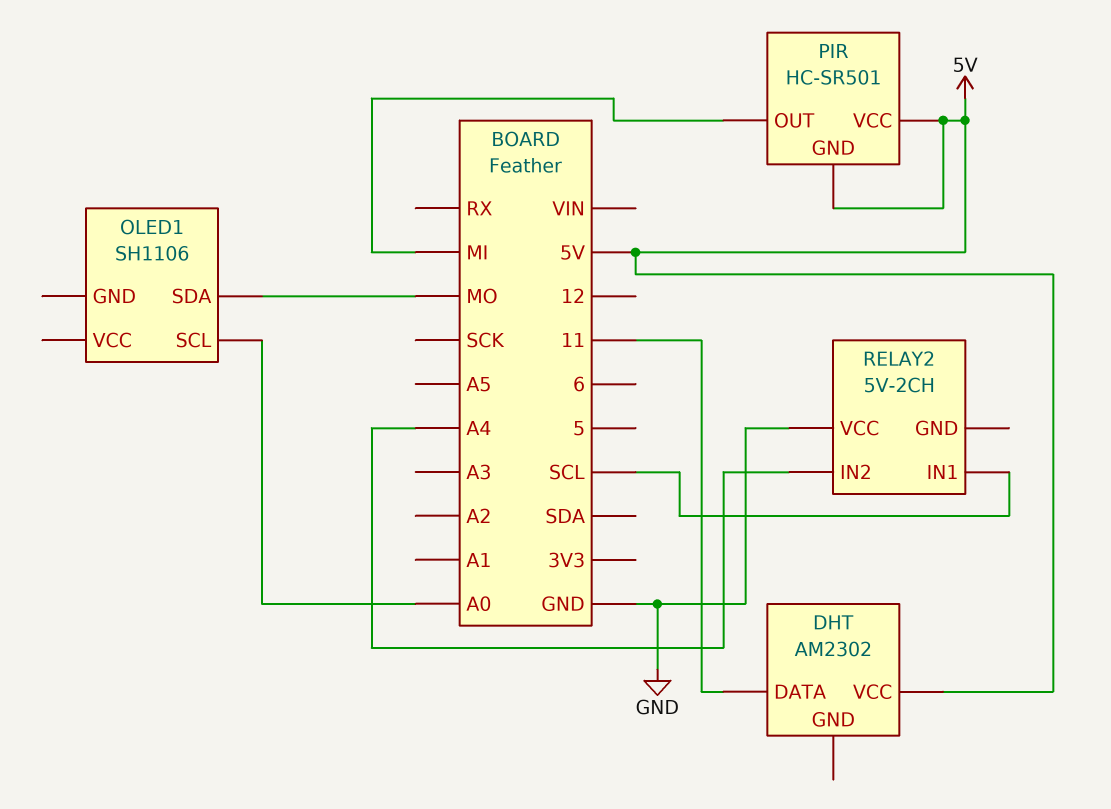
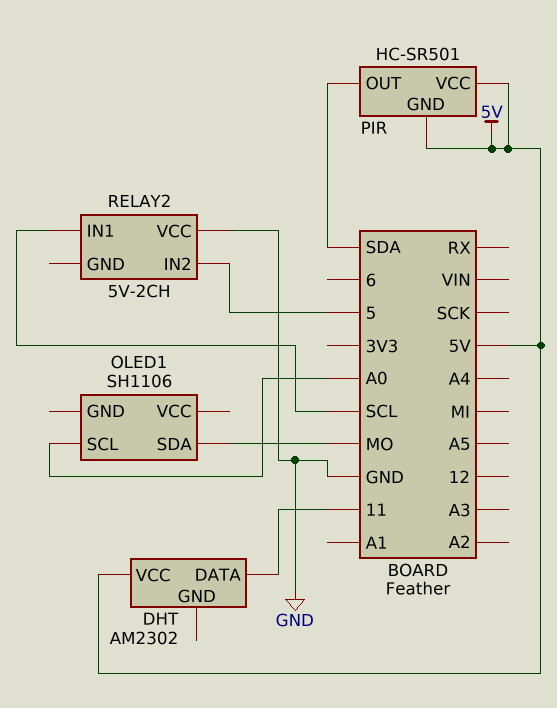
PIR pin OUT: MI -> SDA
RELAY2 pin IN2: A4 -> 5

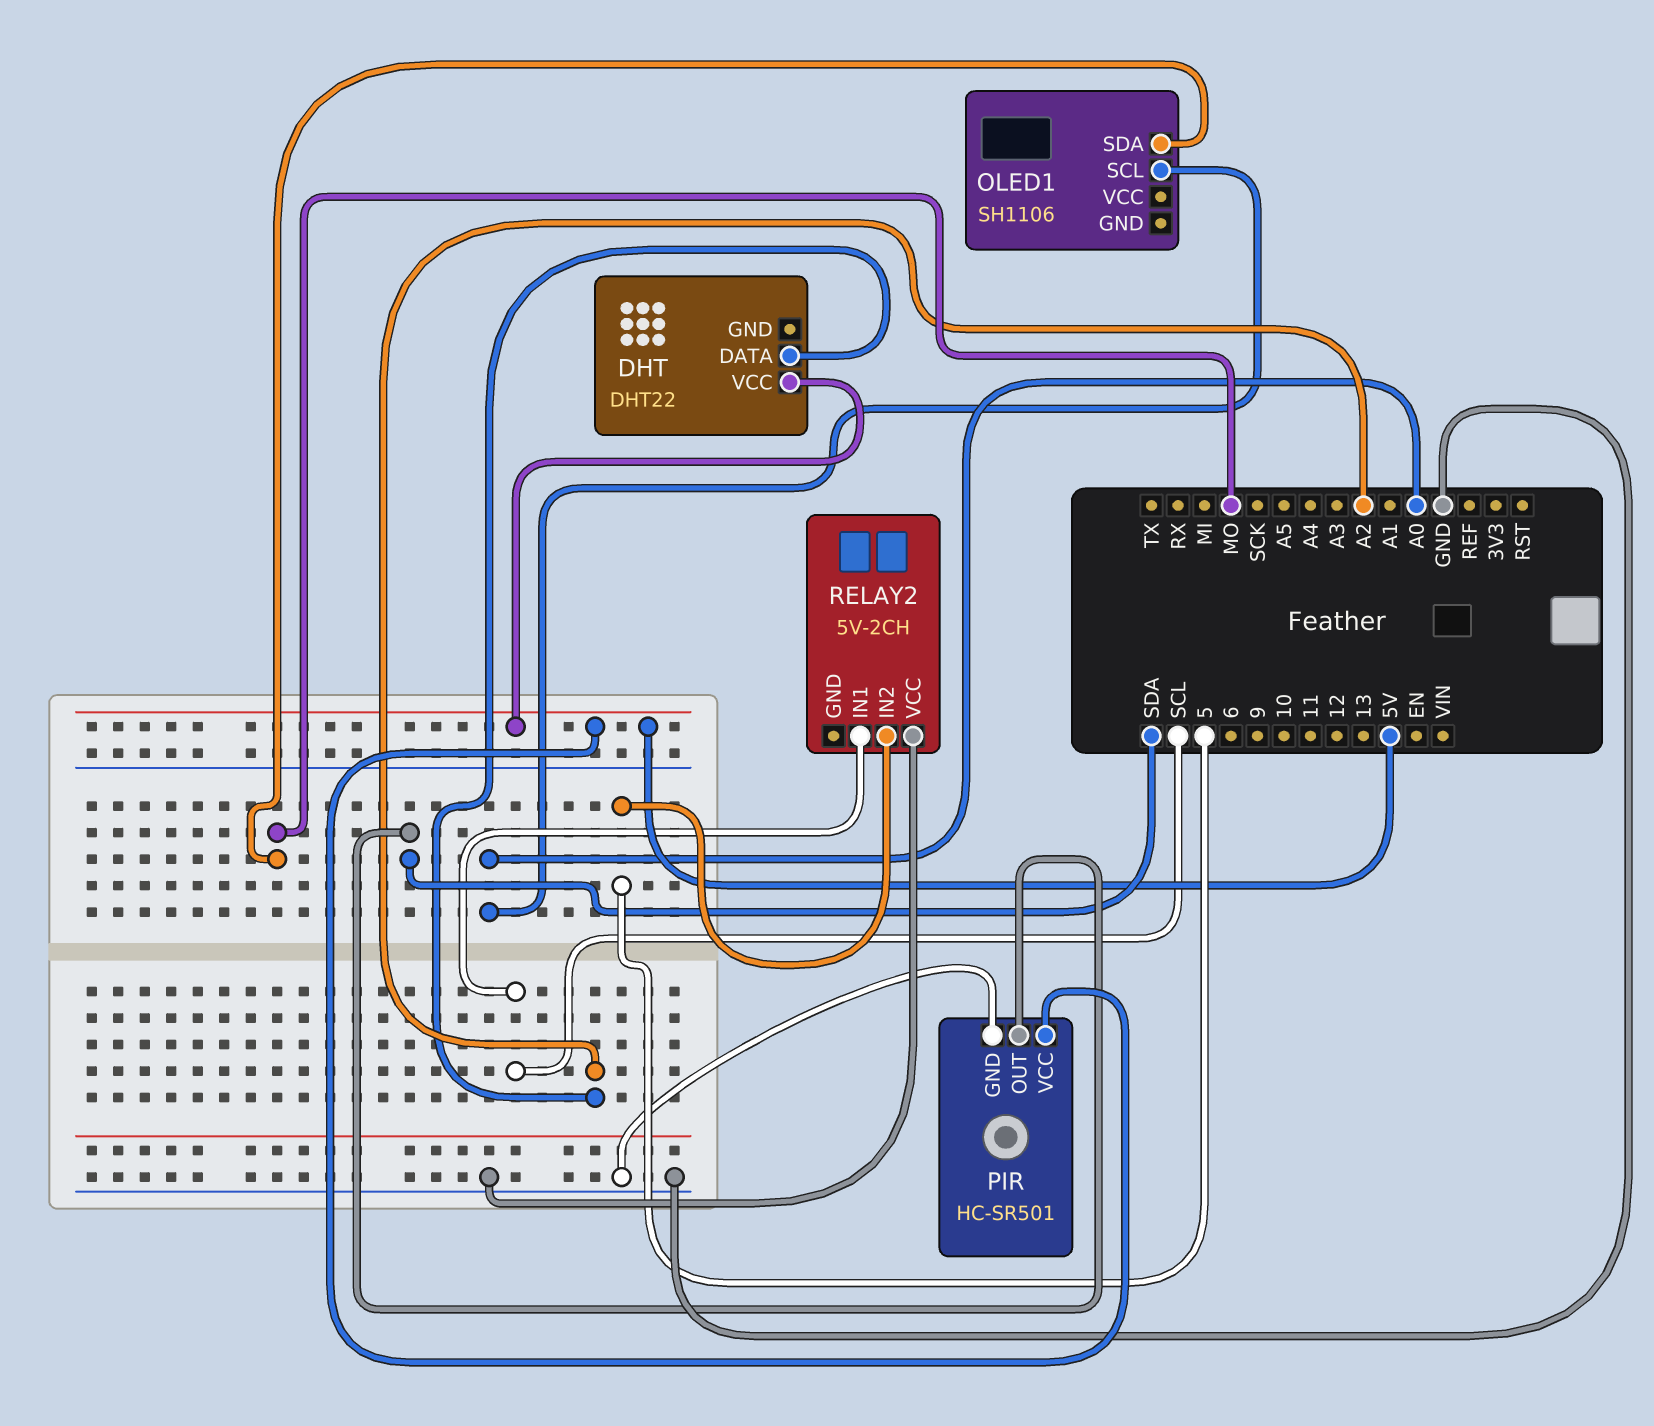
DHT: AM2302 -> DHT22
DHT pin DATA: 11 -> A2
PIR pin GND: 5V -> GND

